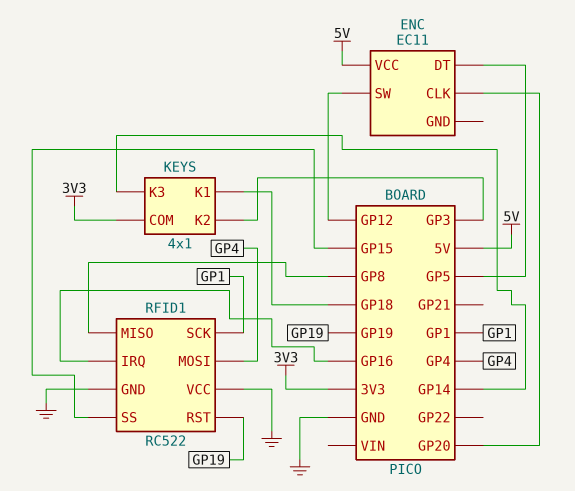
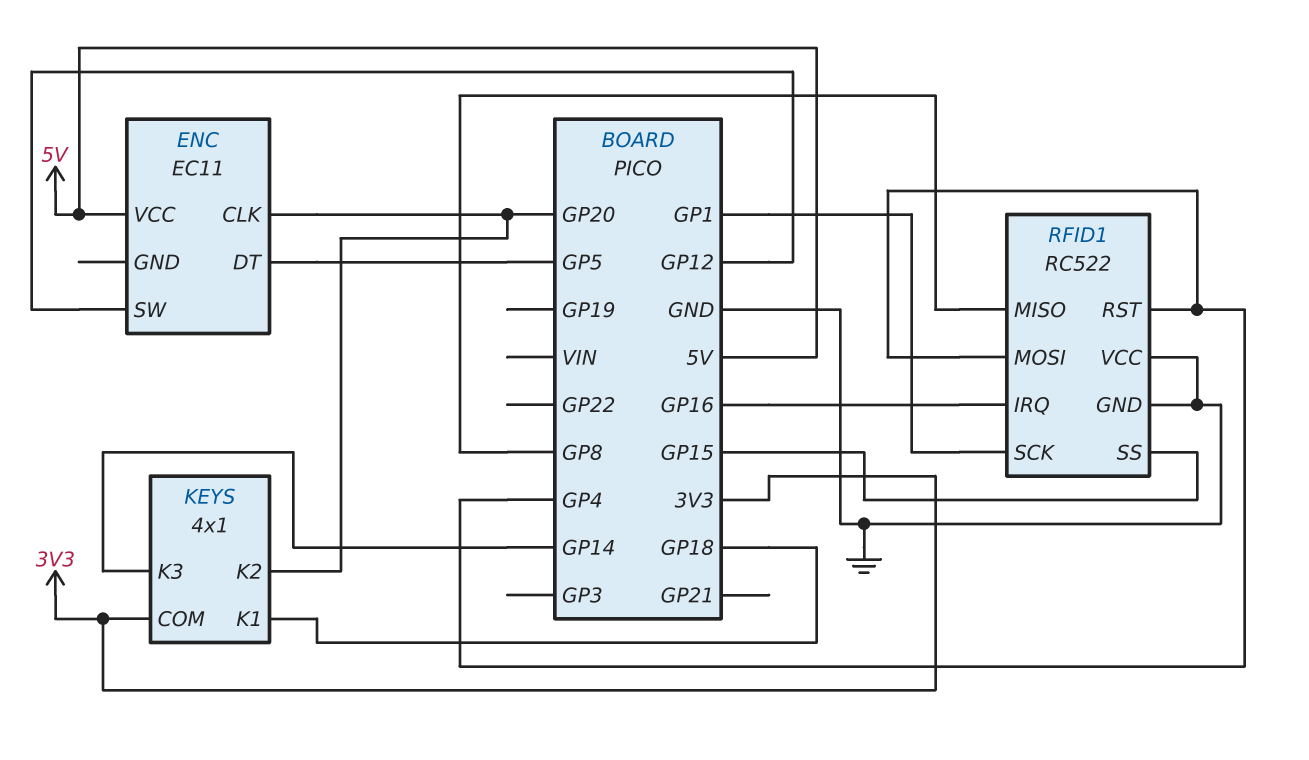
KEYS pin K2: GP3 -> GP20
RFID1 pin RST: GP19 -> GP4

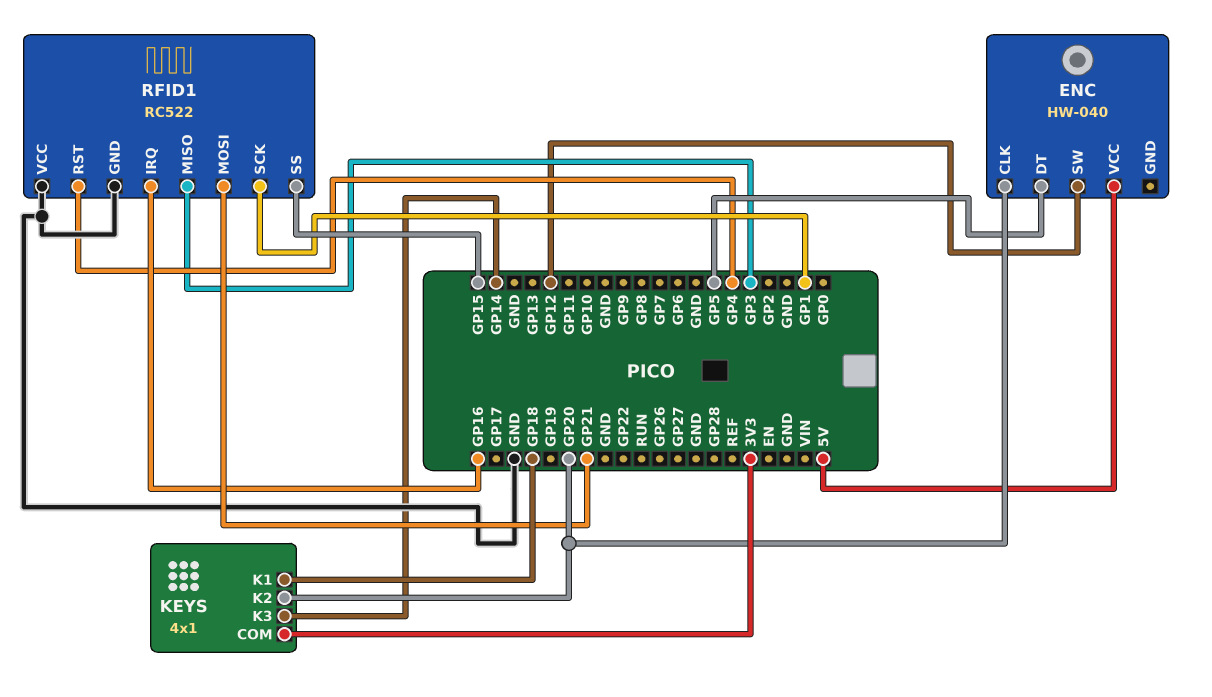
ENC: EC11 -> HW-040
RFID1 pin MISO: GP8 -> GP3
RFID1 pin MOSI: GP4 -> GP21

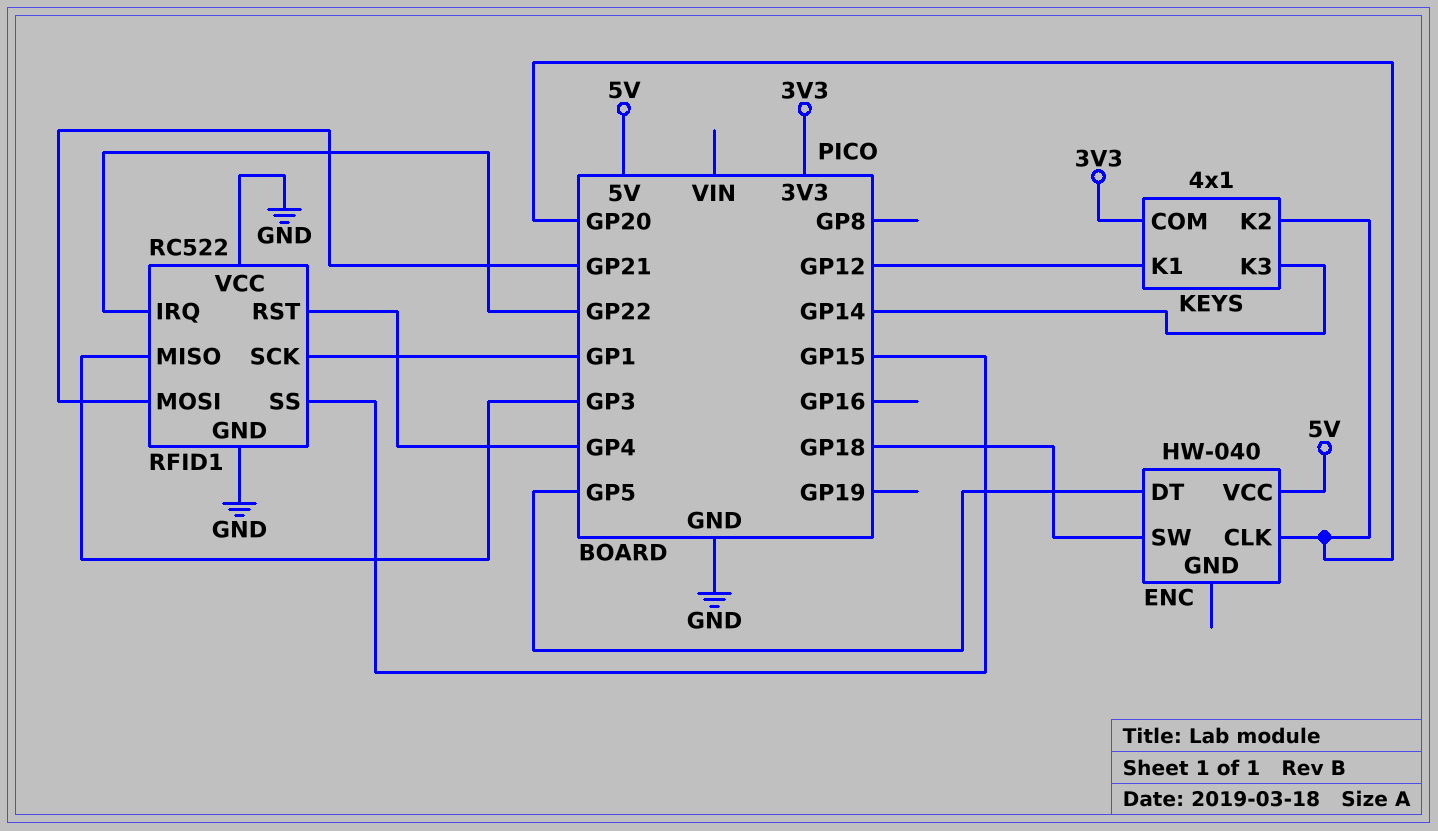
ENC pin SW: GP12 -> GP18
KEYS pin K1: GP18 -> GP12
RFID1 pin IRQ: GP16 -> GP22

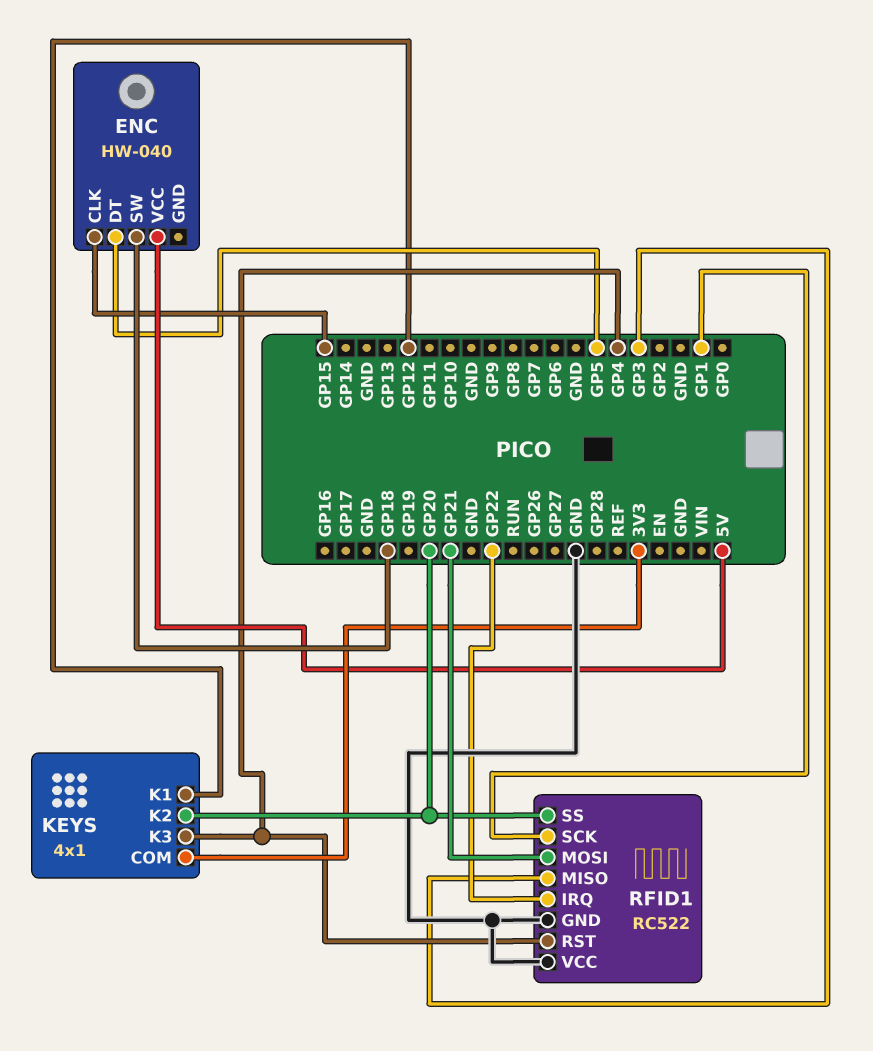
ENC pin CLK: GP20 -> GP15
KEYS pin K3: GP14 -> GP4
RFID1 pin SS: GP15 -> GP20

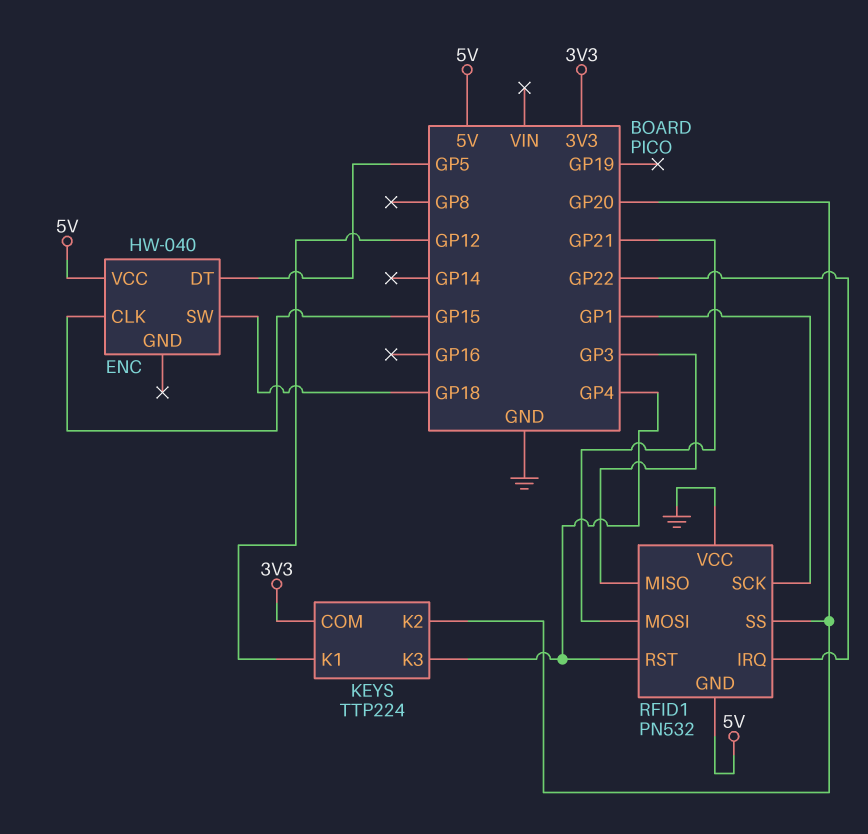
KEYS: 4x1 -> TTP224
RFID1: RC522 -> PN532
RFID1 pin GND: GND -> 5V

